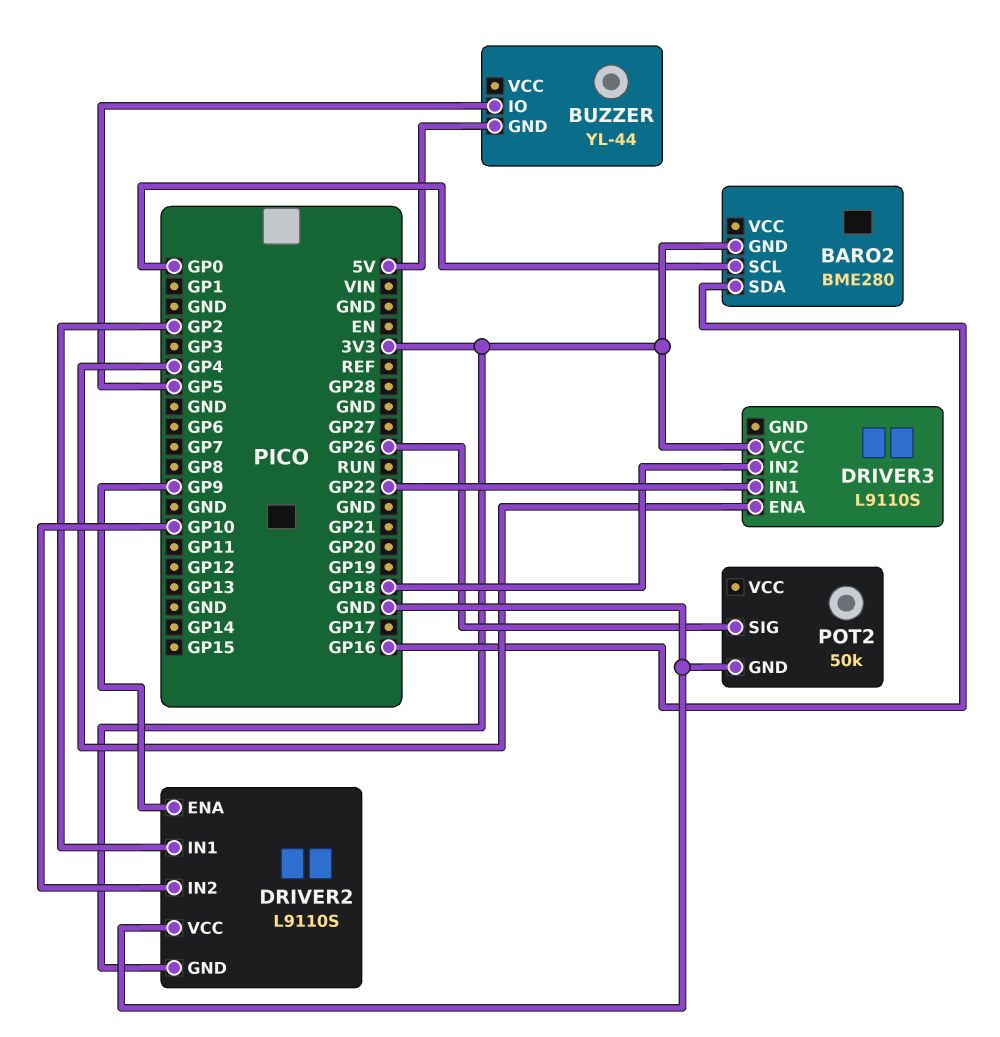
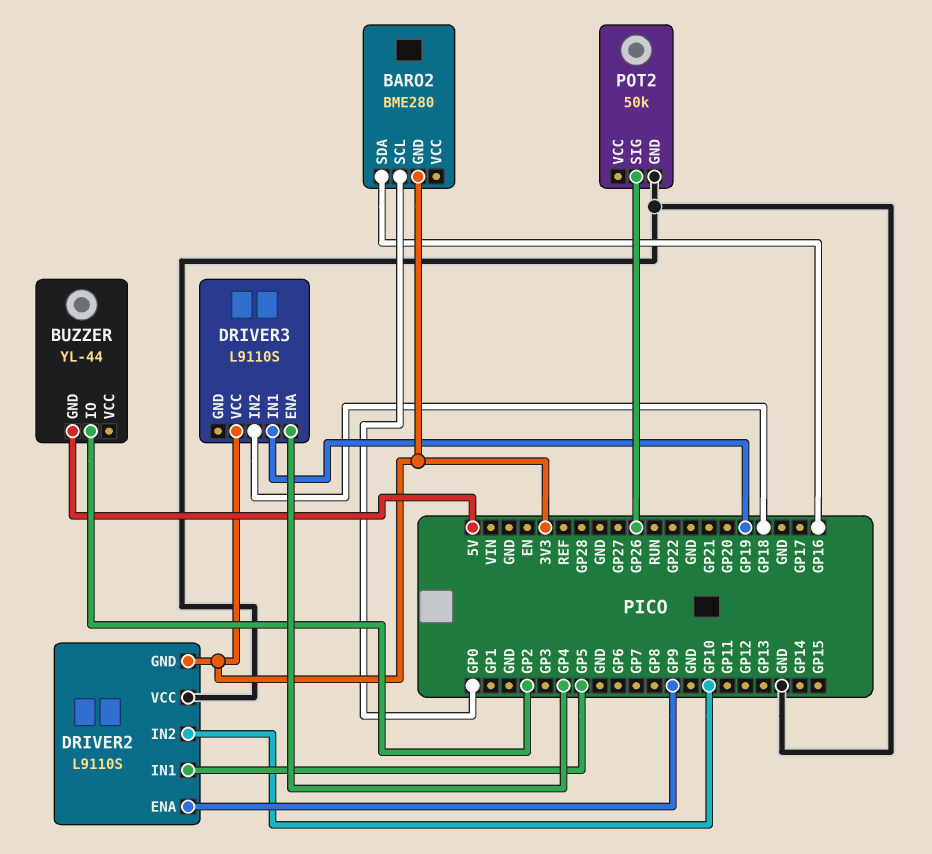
BUZZER pin IO: GP5 -> GP2
DRIVER2 pin IN1: GP2 -> GP5
DRIVER3 pin IN1: GP22 -> GP19

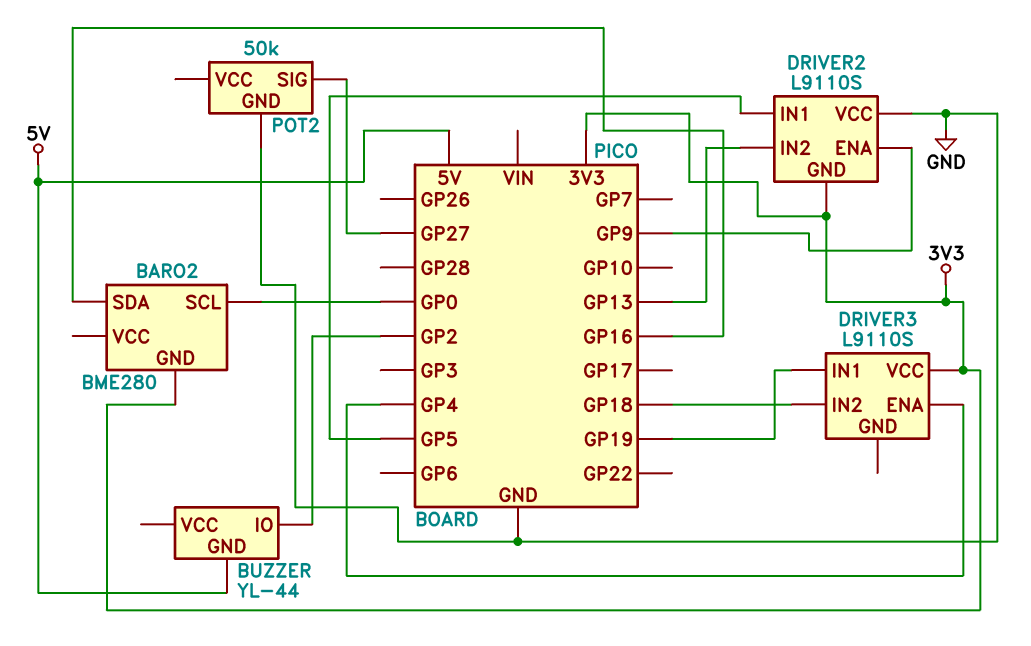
DRIVER2 pin IN2: GP10 -> GP13
POT2 pin SIG: GP26 -> GP27

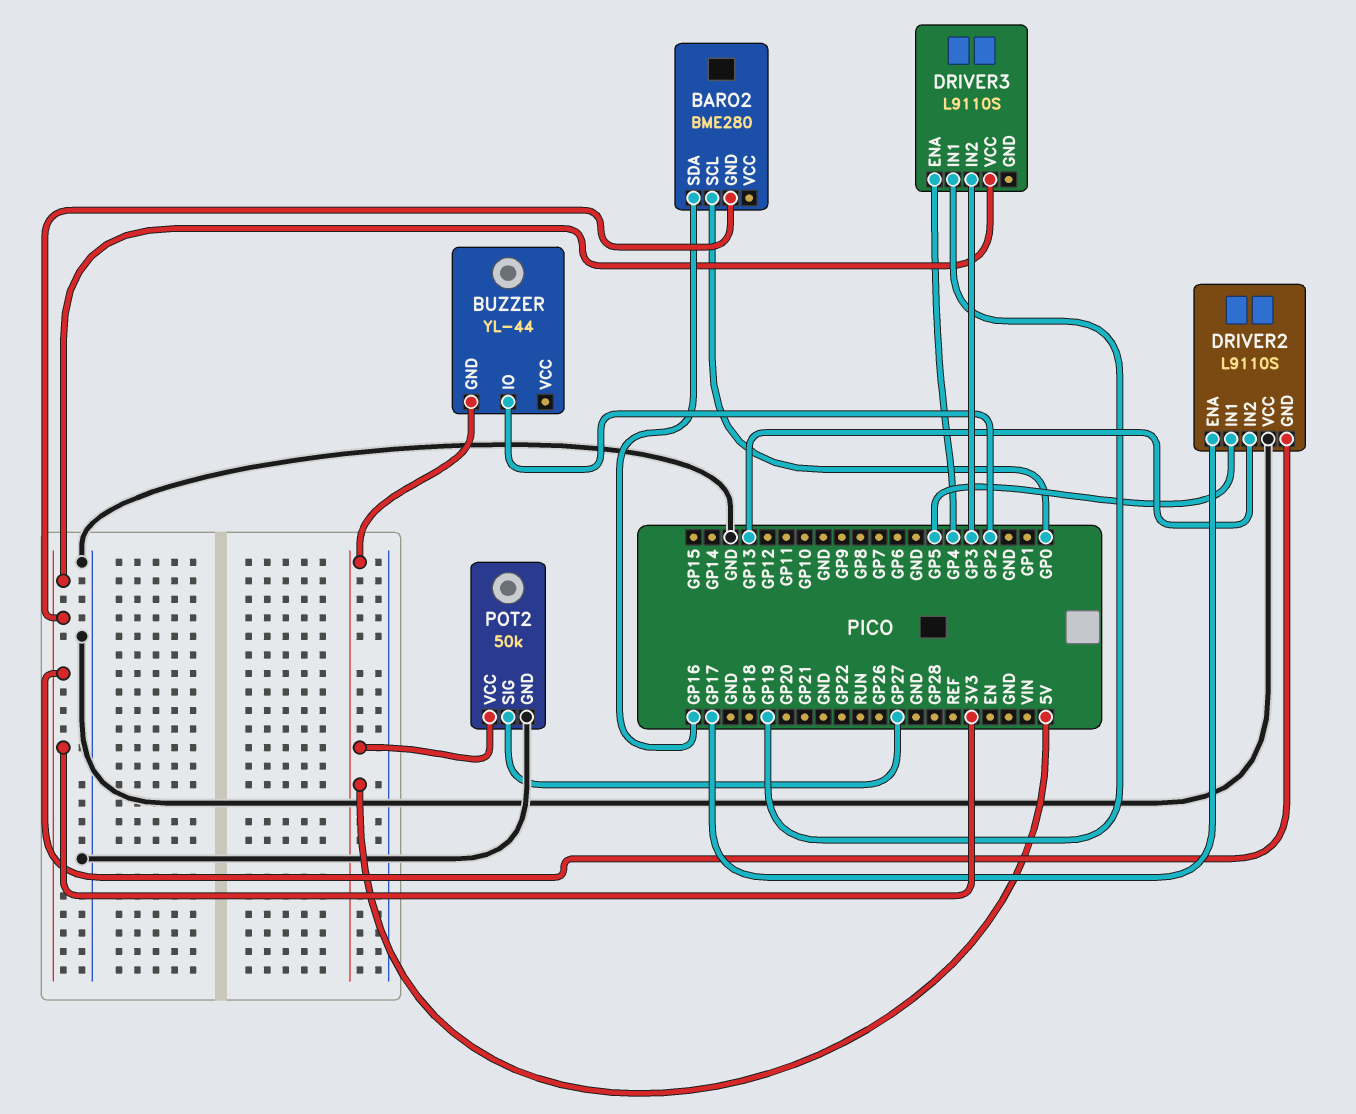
DRIVER2 pin ENA: GP9 -> GP17
DRIVER3 pin IN2: GP18 -> GP3
POT2 pin VCC: none -> 5V

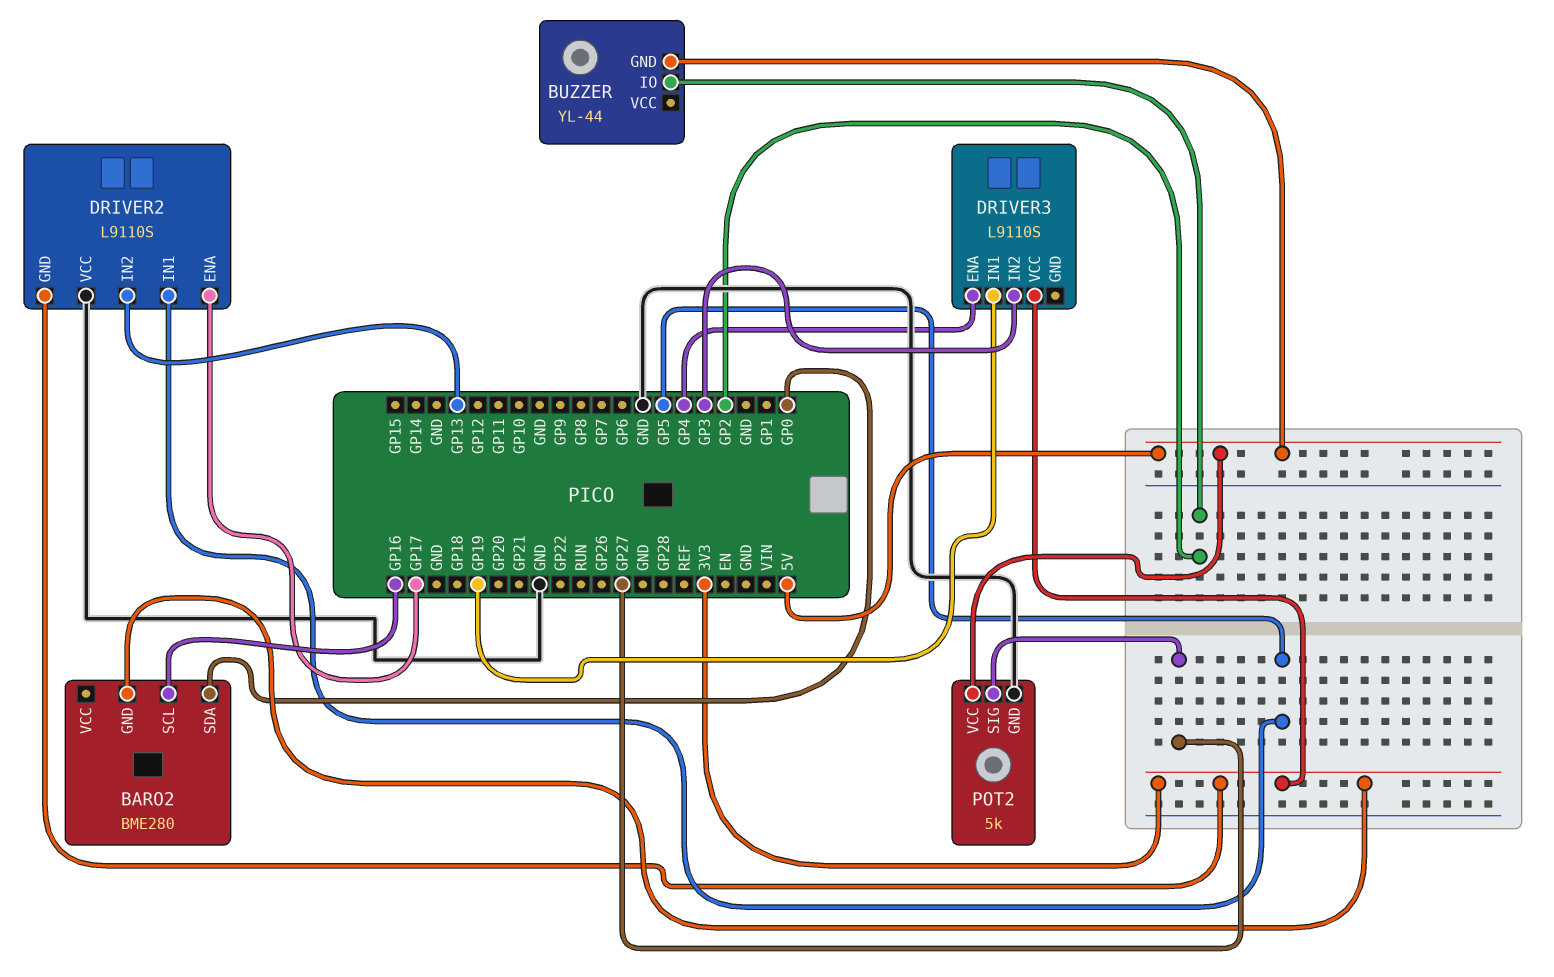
BARO2 pin SCL: GP0 -> GP16
BARO2 pin SDA: GP16 -> GP0
POT2: 50k -> 5k

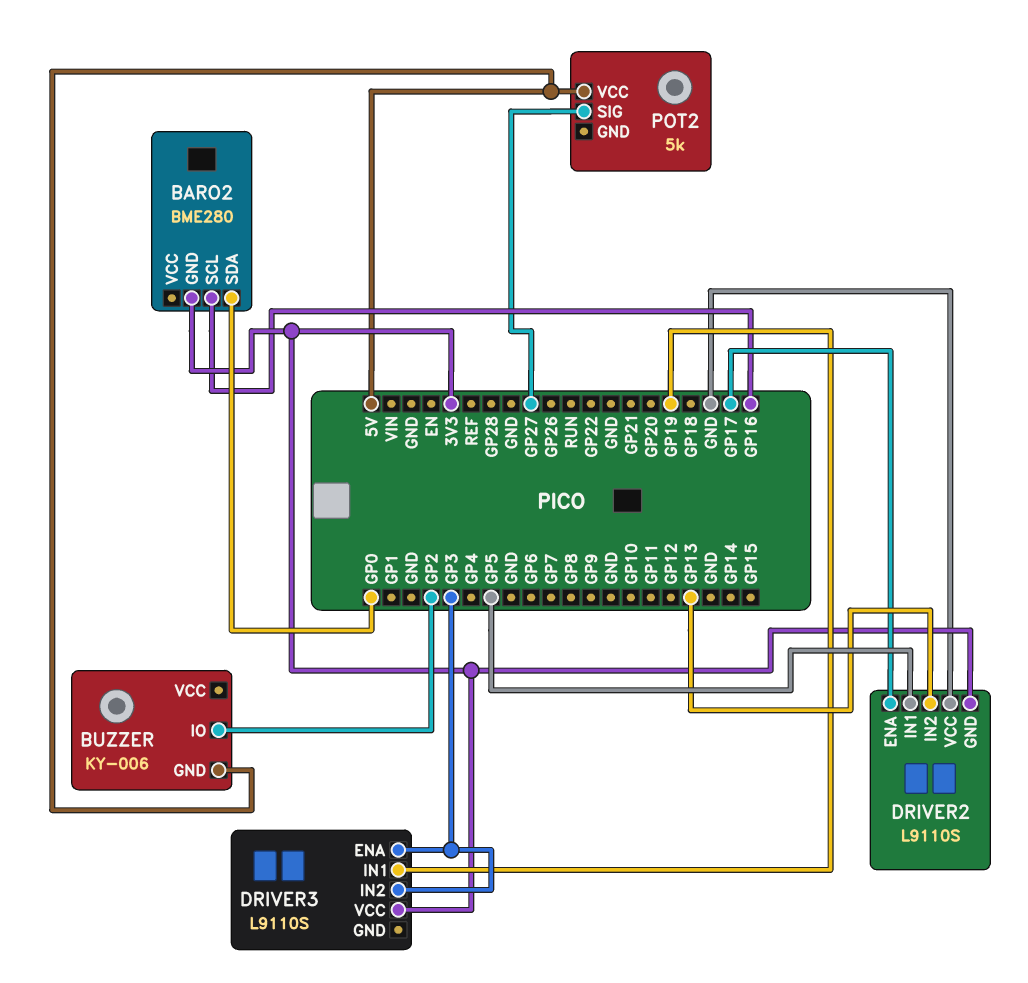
BUZZER: YL-44 -> KY-006
DRIVER3 pin ENA: GP4 -> GP3
POT2 pin GND: GND -> none

